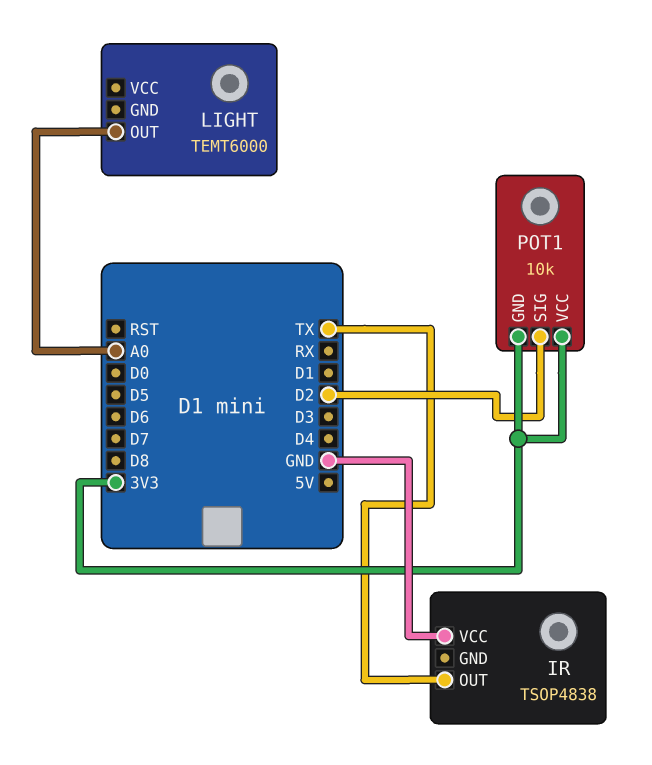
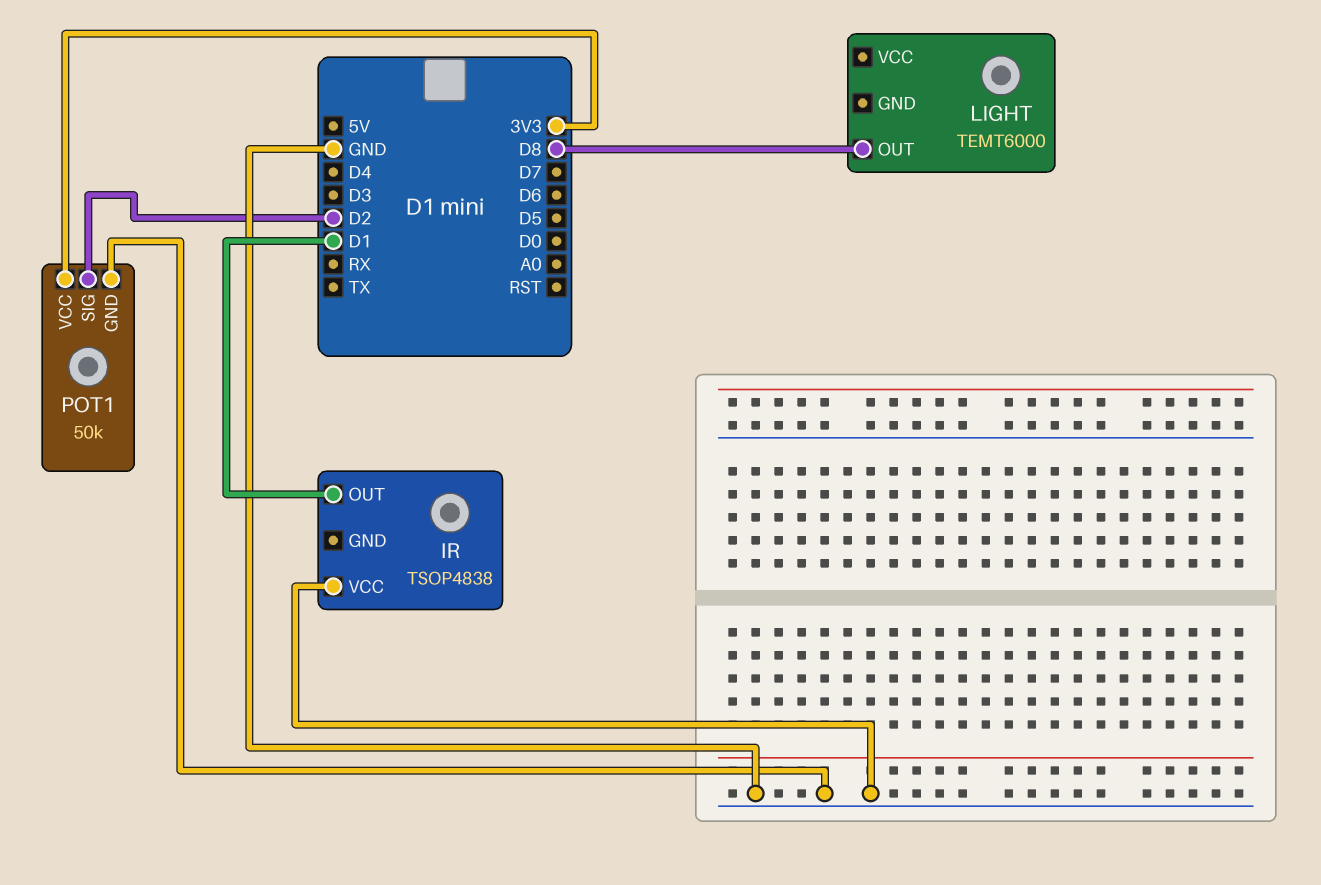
IR pin OUT: TX -> D1
LIGHT pin OUT: A0 -> D8
POT1: 10k -> 50k
POT1 pin GND: 3V3 -> GND

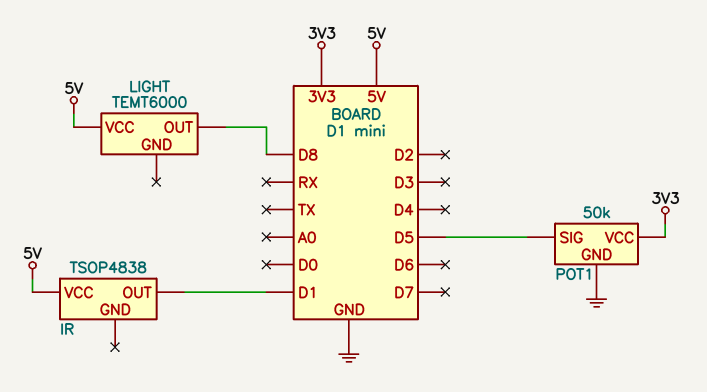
IR pin VCC: GND -> 5V
LIGHT pin VCC: none -> 5V
POT1 pin SIG: D2 -> D5

